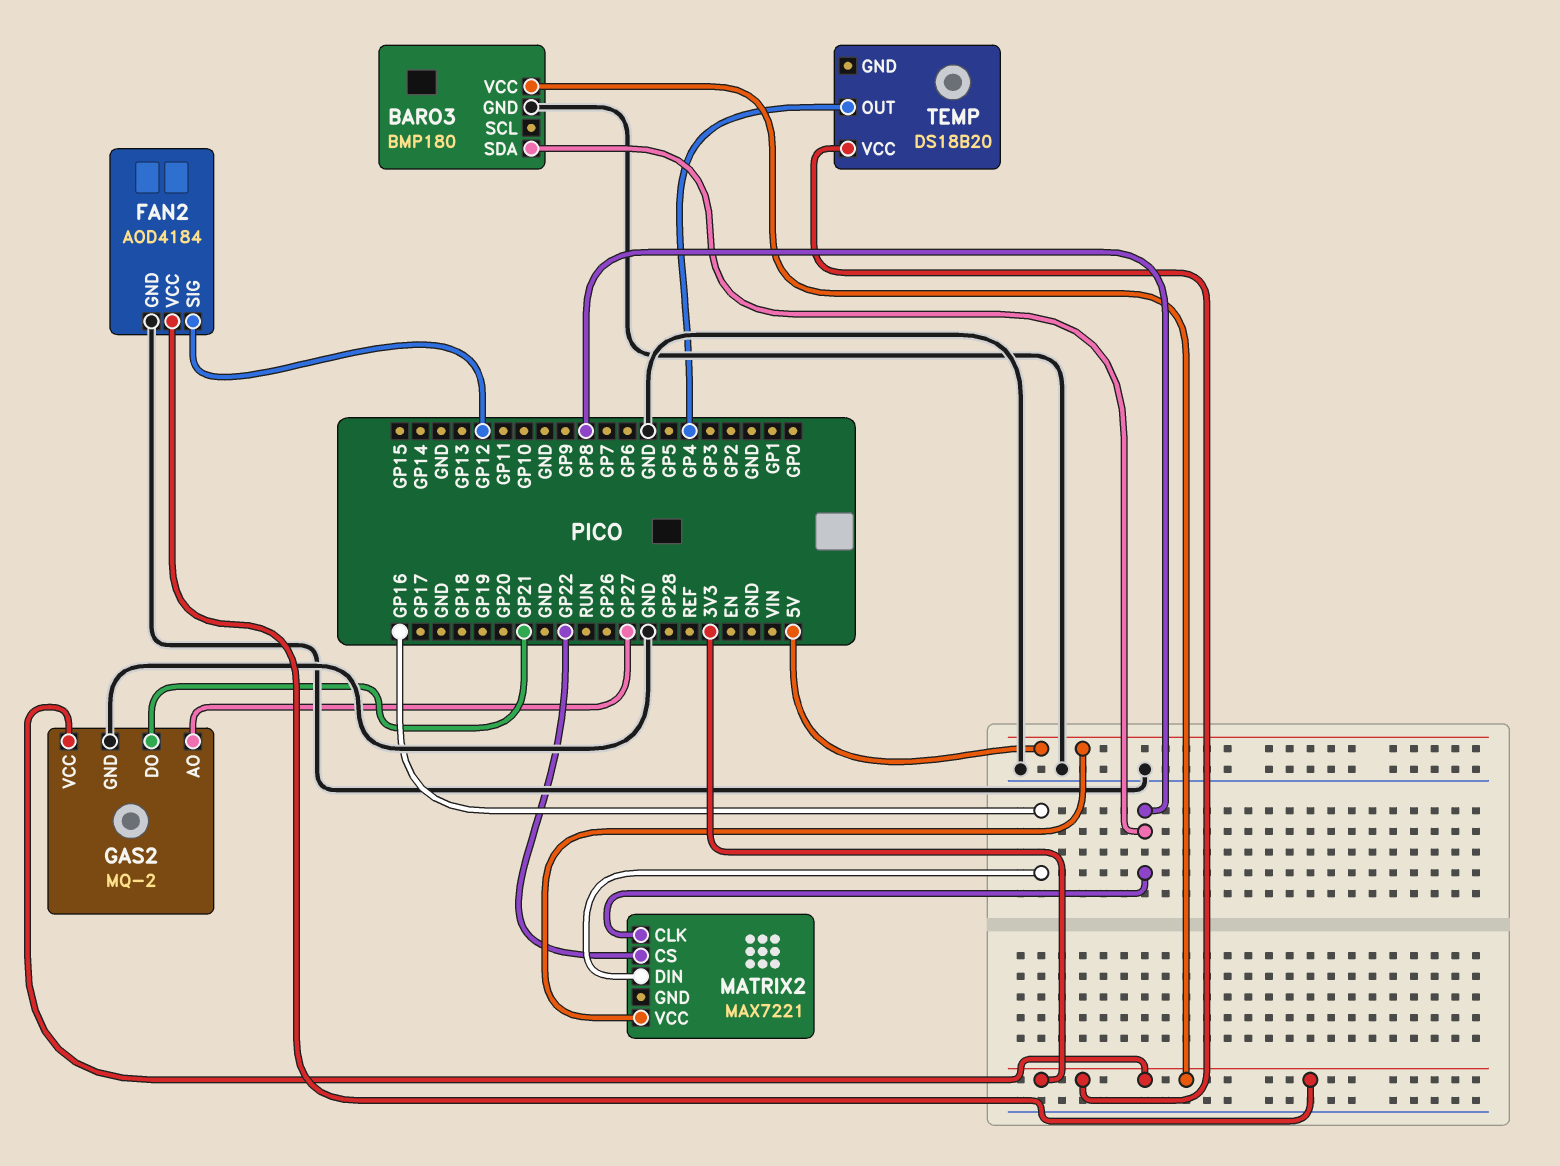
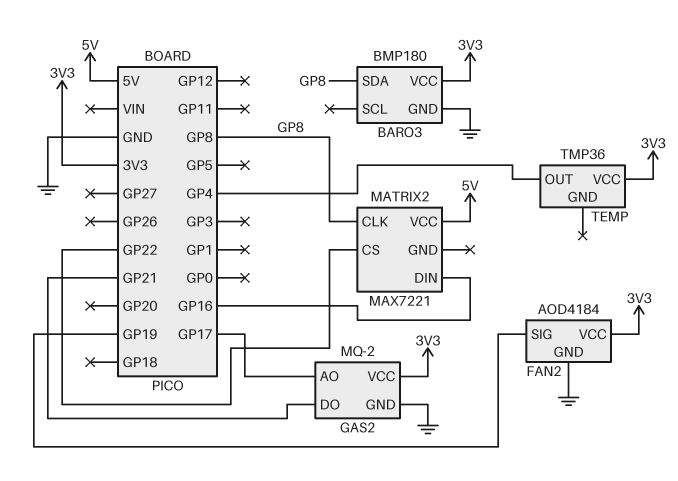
FAN2 pin SIG: GP12 -> GP19
GAS2 pin AO: GP27 -> GP17
TEMP: DS18B20 -> TMP36

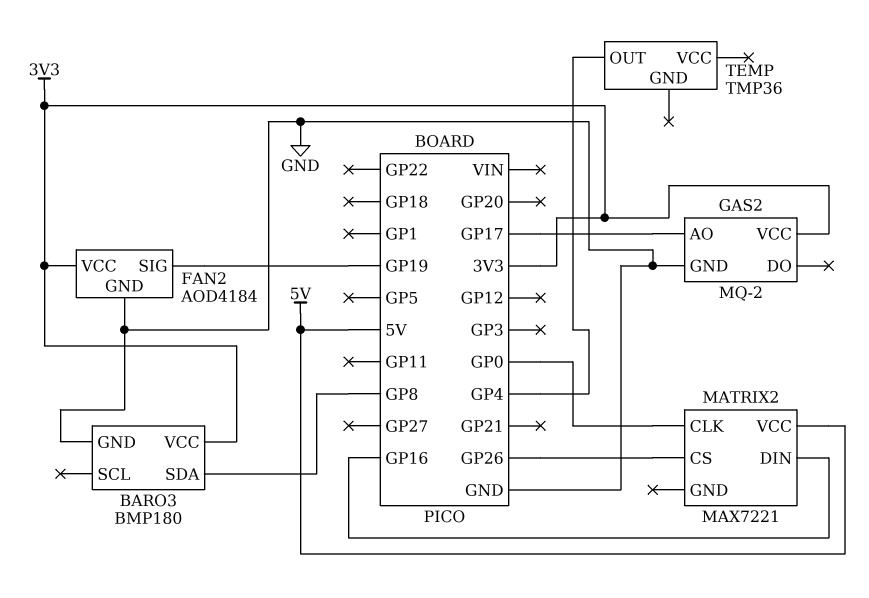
GAS2 pin DO: GP21 -> none
MATRIX2 pin CLK: GP8 -> GP0
MATRIX2 pin CS: GP22 -> GP26
TEMP pin VCC: 3V3 -> none

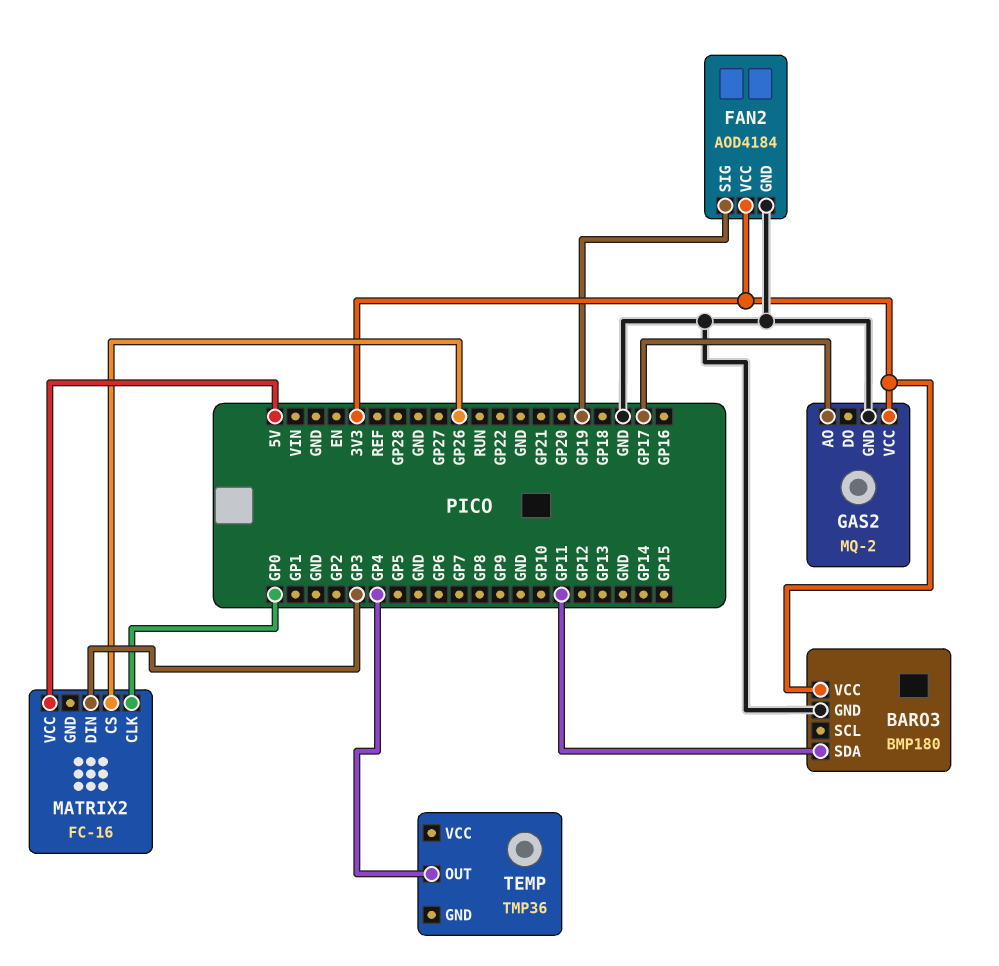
BARO3 pin SDA: GP8 -> GP11
MATRIX2: MAX7221 -> FC-16
MATRIX2 pin DIN: GP16 -> GP3

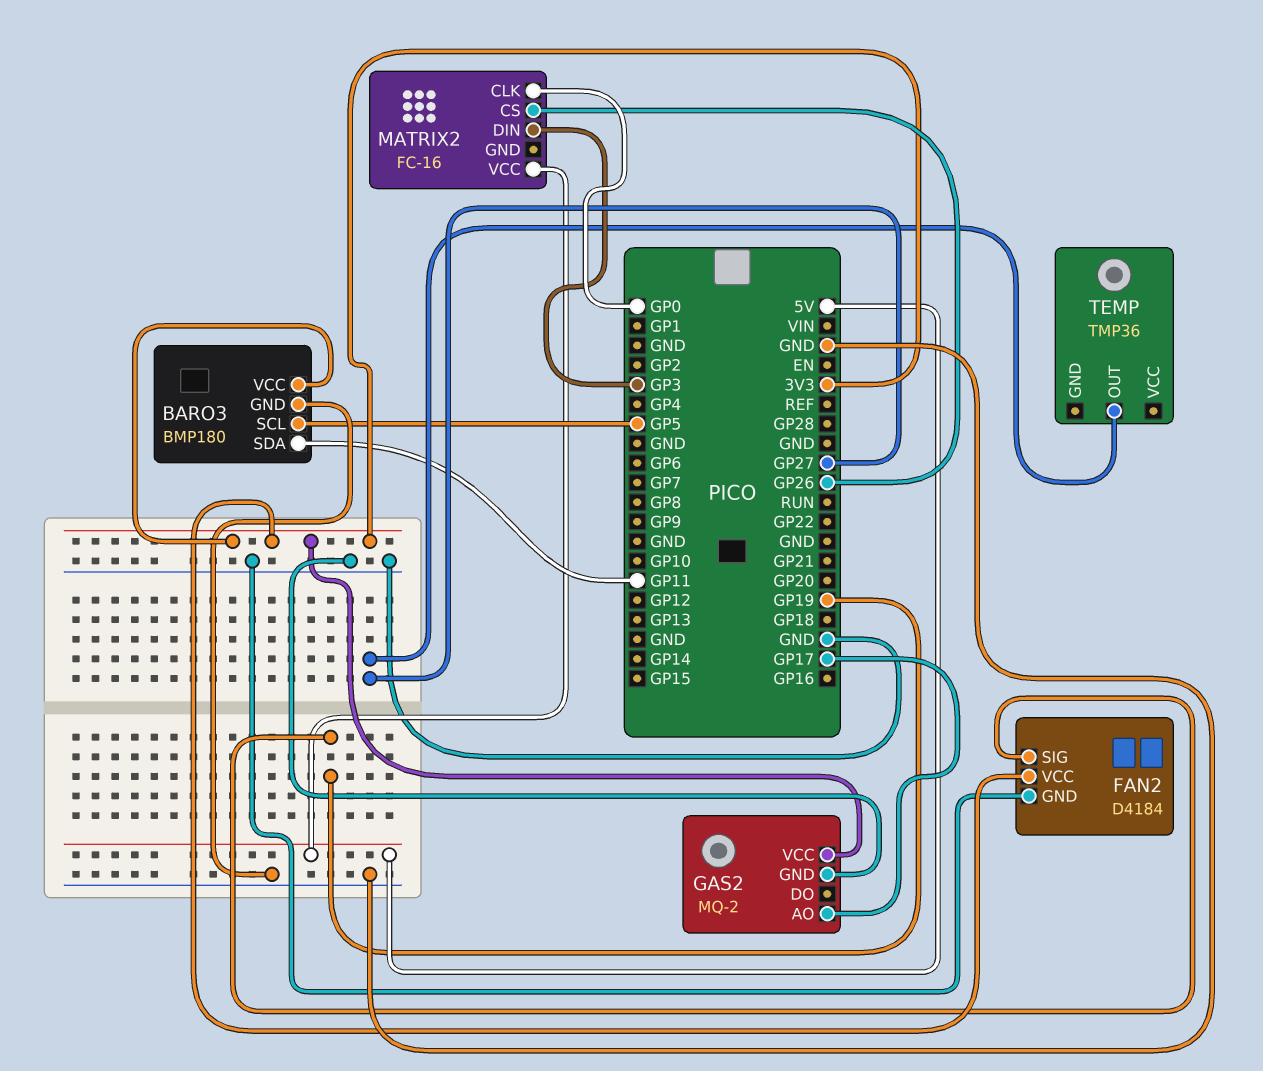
BARO3 pin SCL: none -> GP5
FAN2: AOD4184 -> D4184
TEMP pin OUT: GP4 -> GP27

